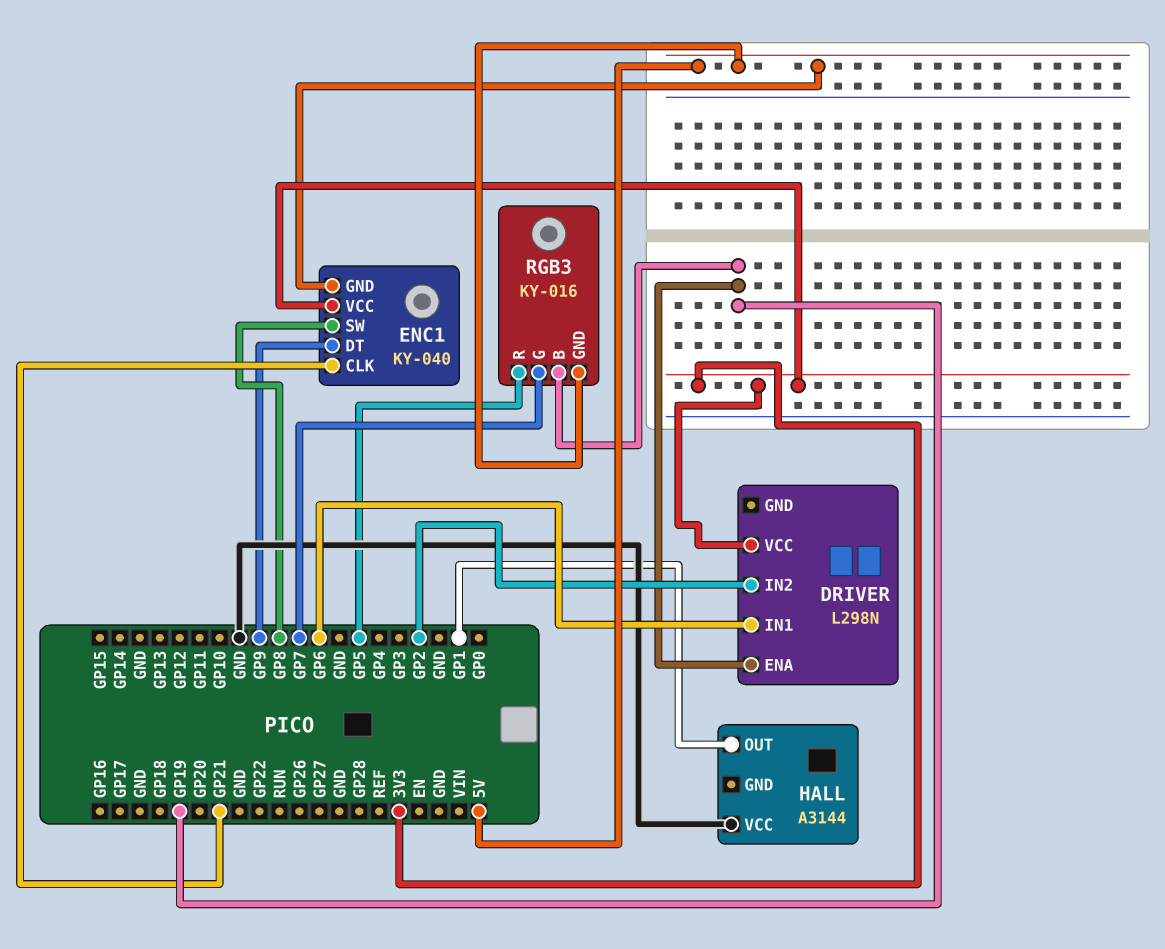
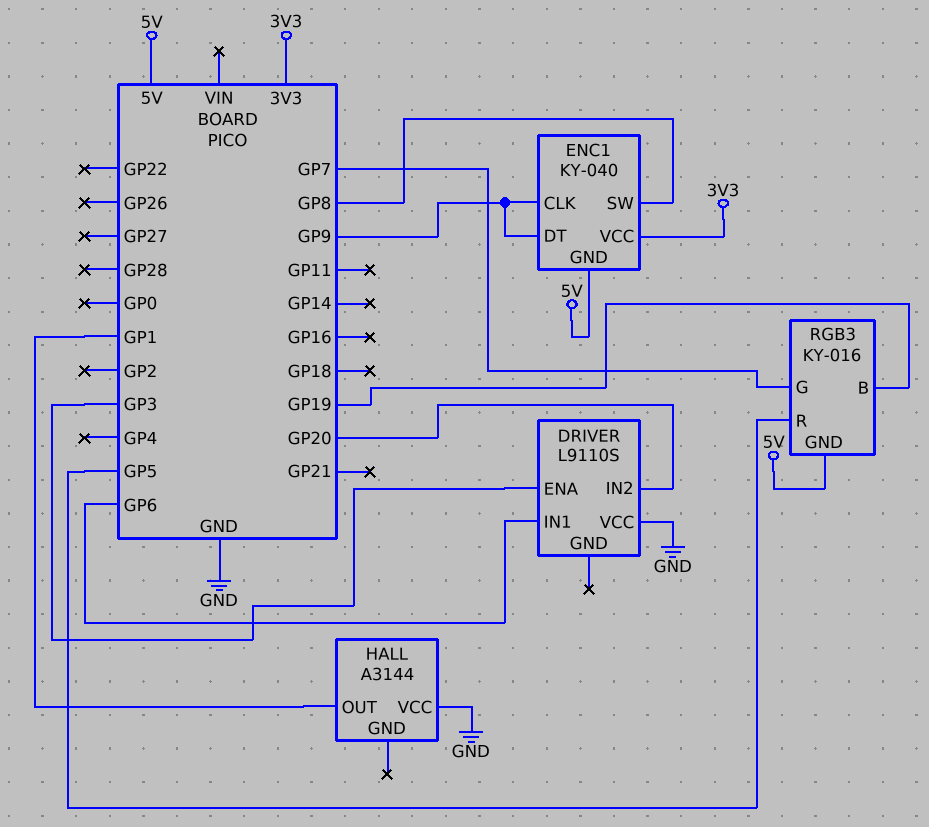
DRIVER: L298N -> L9110S
DRIVER pin ENA: GP19 -> GP3
DRIVER pin IN2: GP2 -> GP20
DRIVER pin VCC: 3V3 -> GND
ENC1 pin CLK: GP21 -> GP9

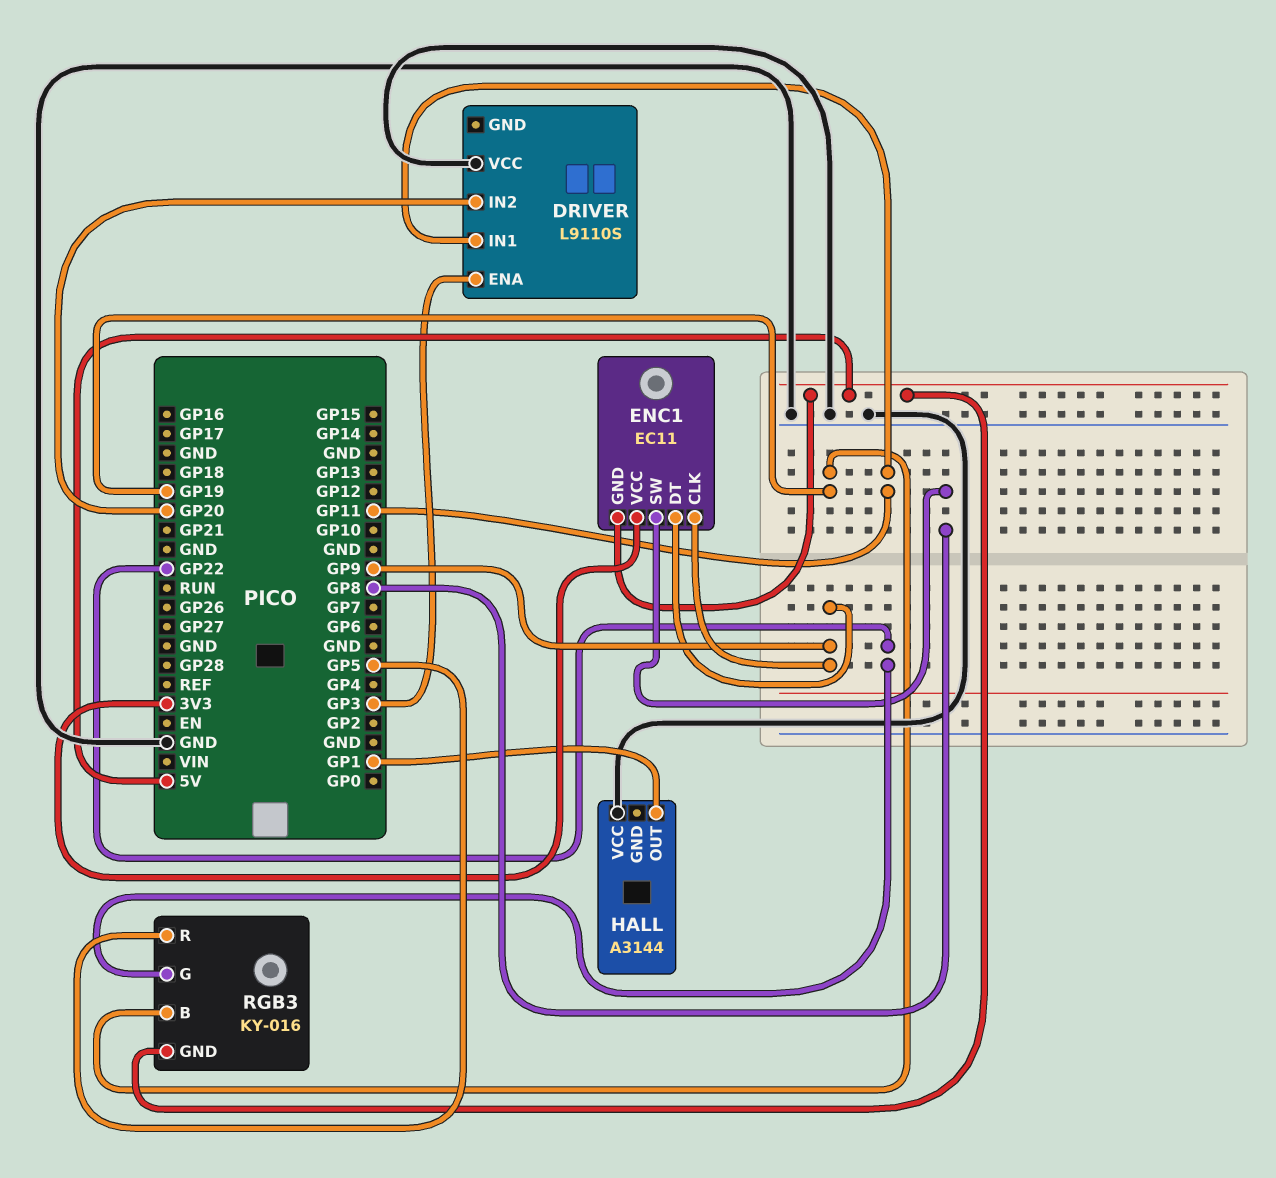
DRIVER pin IN1: GP6 -> GP11
ENC1: KY-040 -> EC11
RGB3 pin G: GP7 -> GP22

